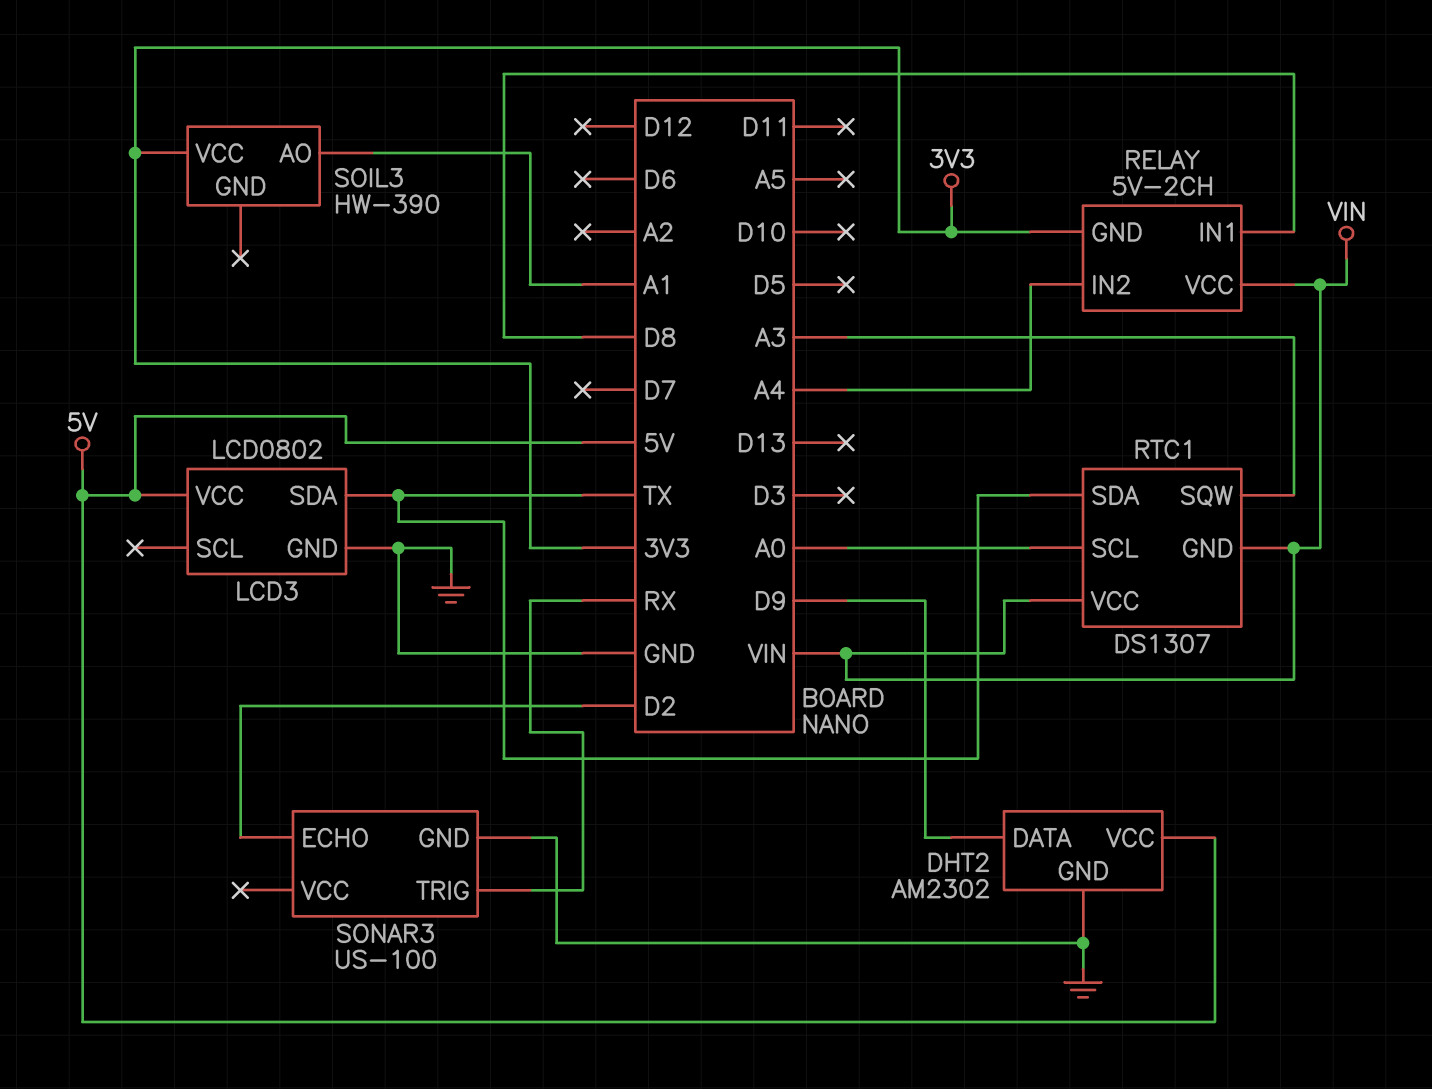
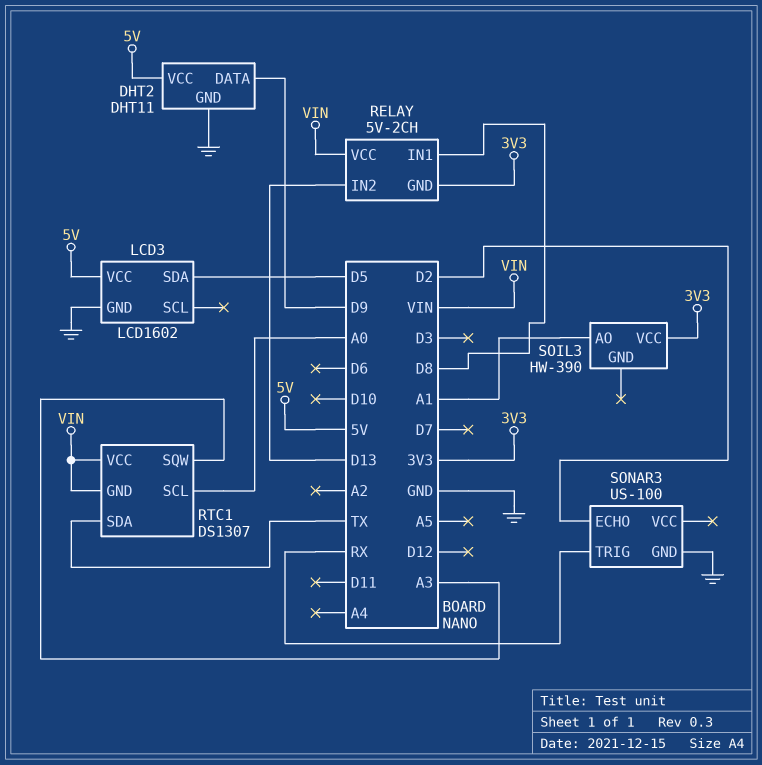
DHT2: AM2302 -> DHT11
LCD3: LCD0802 -> LCD1602
LCD3 pin SDA: TX -> D5
RELAY pin IN2: A4 -> D13

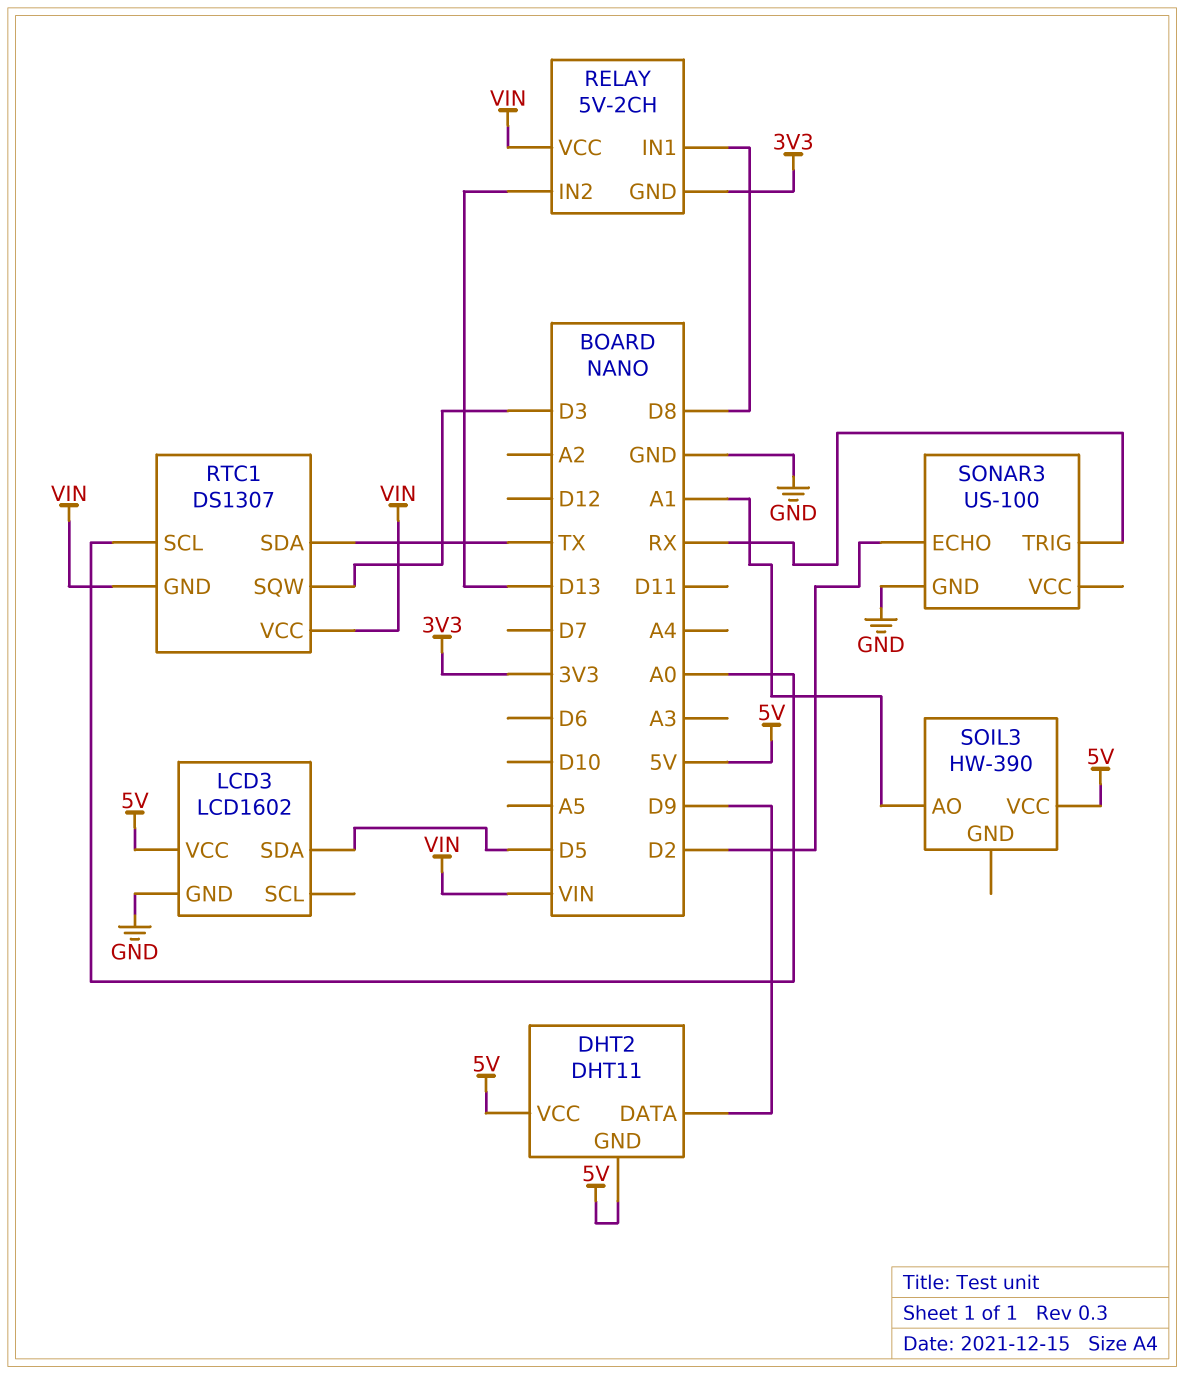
DHT2 pin GND: GND -> 5V
RTC1 pin SQW: A3 -> D3
SOIL3 pin VCC: 3V3 -> 5V

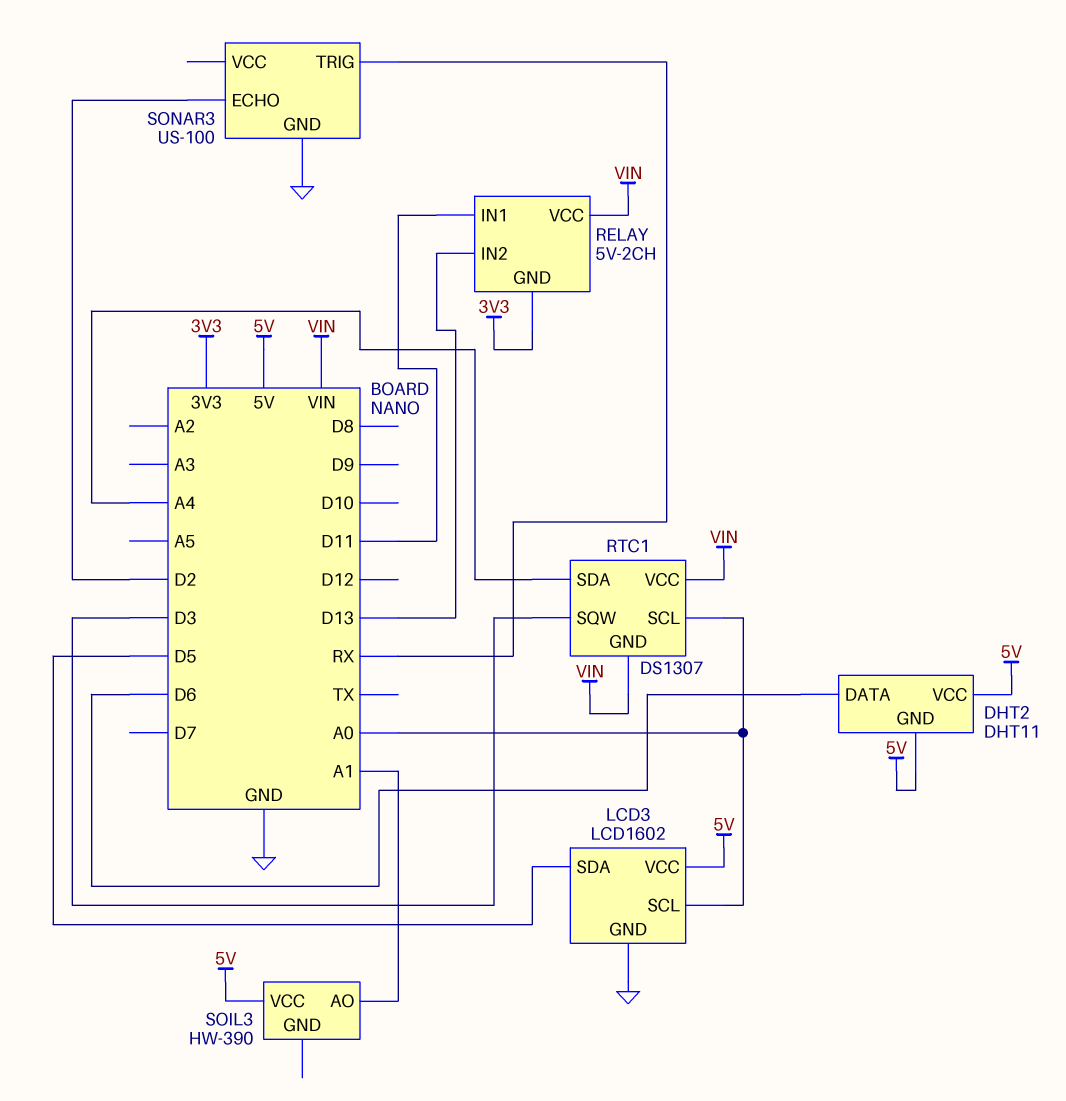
DHT2 pin DATA: D9 -> D6
LCD3 pin SCL: none -> A0
RELAY pin IN1: D8 -> D11
RTC1 pin SDA: TX -> A4

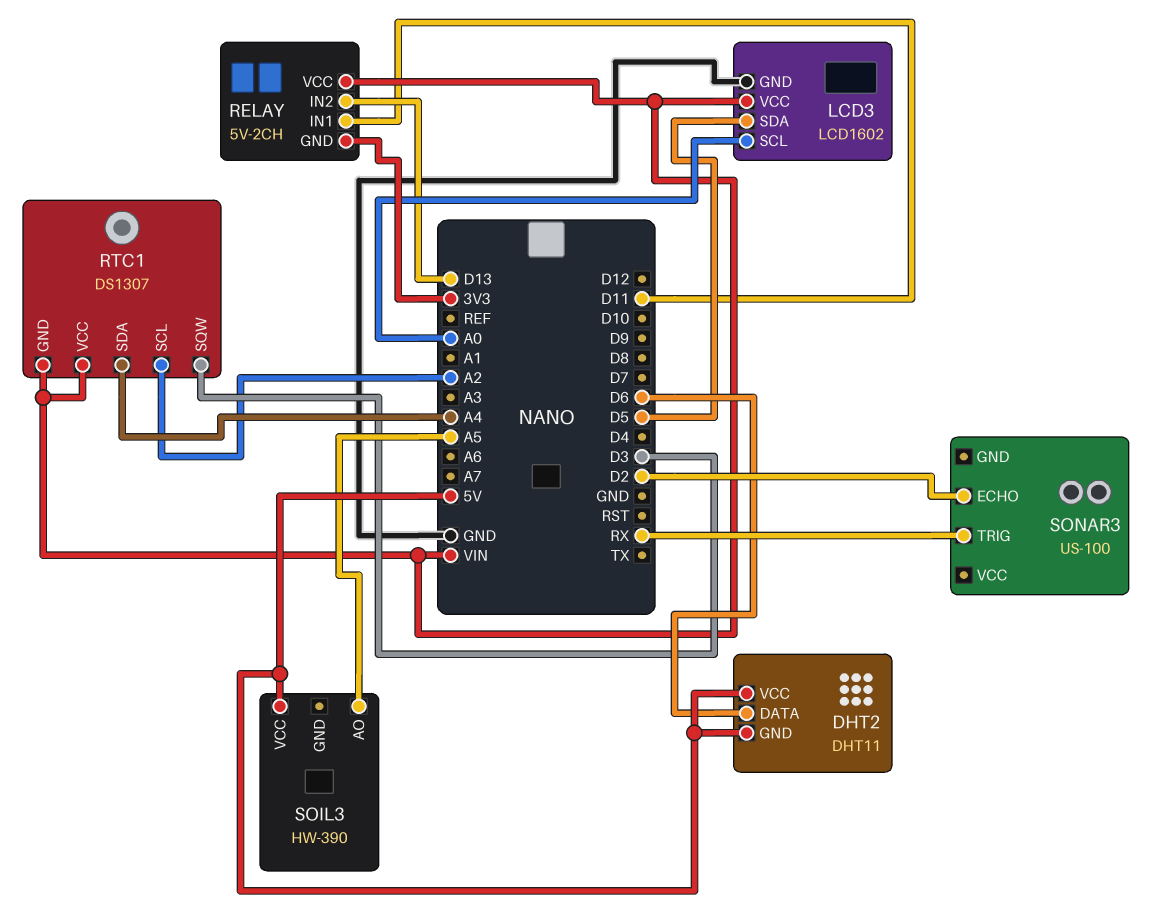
LCD3 pin VCC: 5V -> VIN
RTC1 pin SCL: A0 -> A2
SOIL3 pin AO: A1 -> A5
SONAR3 pin GND: GND -> none

